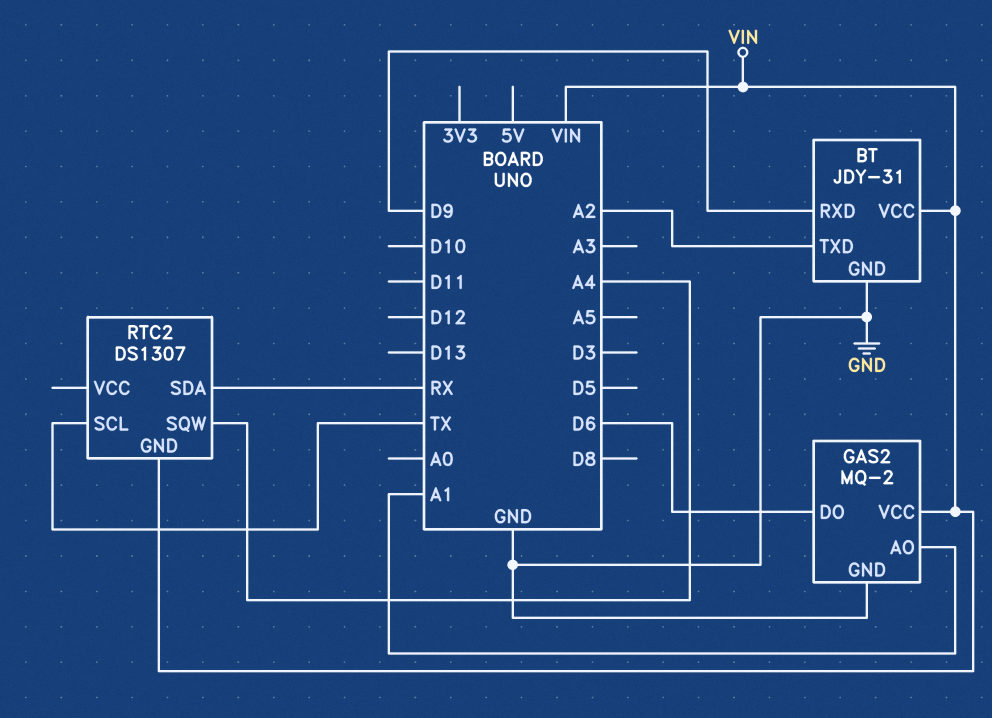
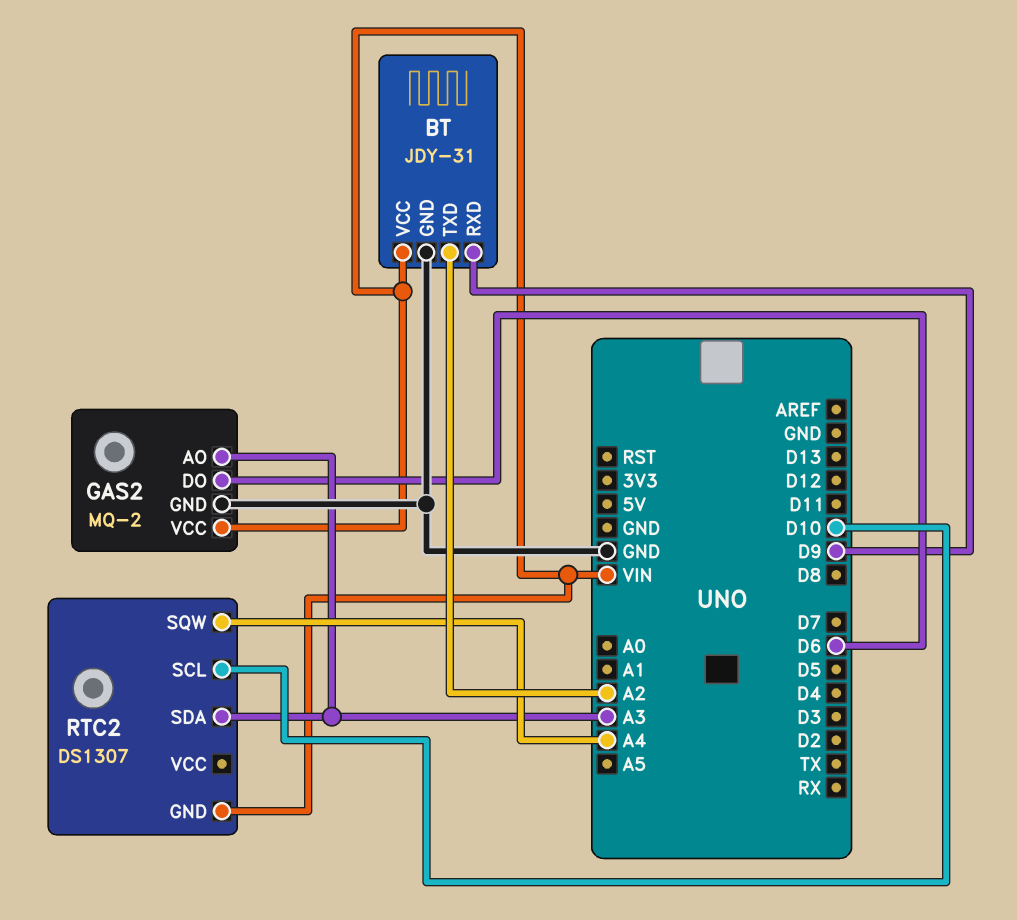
GAS2 pin AO: A1 -> A3
RTC2 pin SCL: TX -> D10
RTC2 pin SDA: RX -> A3

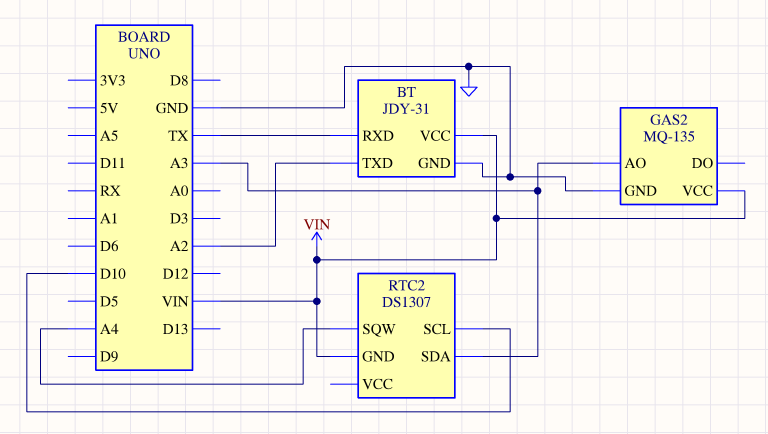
BT pin RXD: D9 -> TX
GAS2: MQ-2 -> MQ-135
GAS2 pin DO: D6 -> none

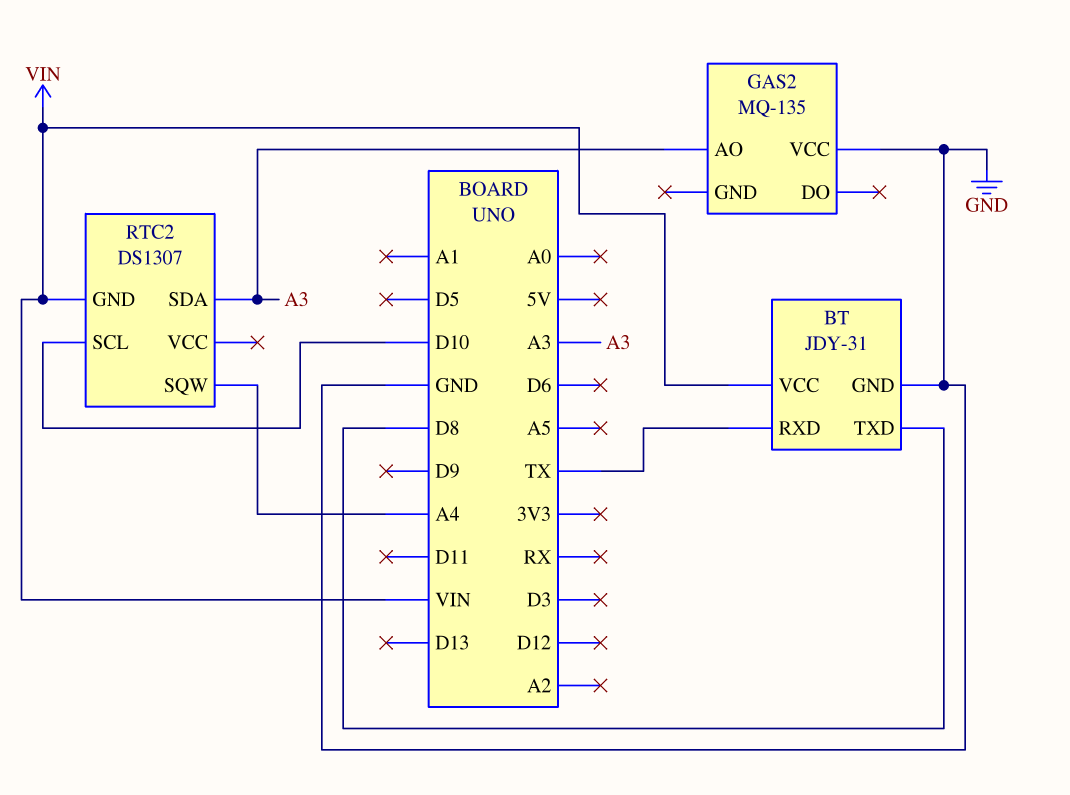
BT pin TXD: A2 -> D8
GAS2 pin GND: GND -> none
GAS2 pin VCC: VIN -> GND

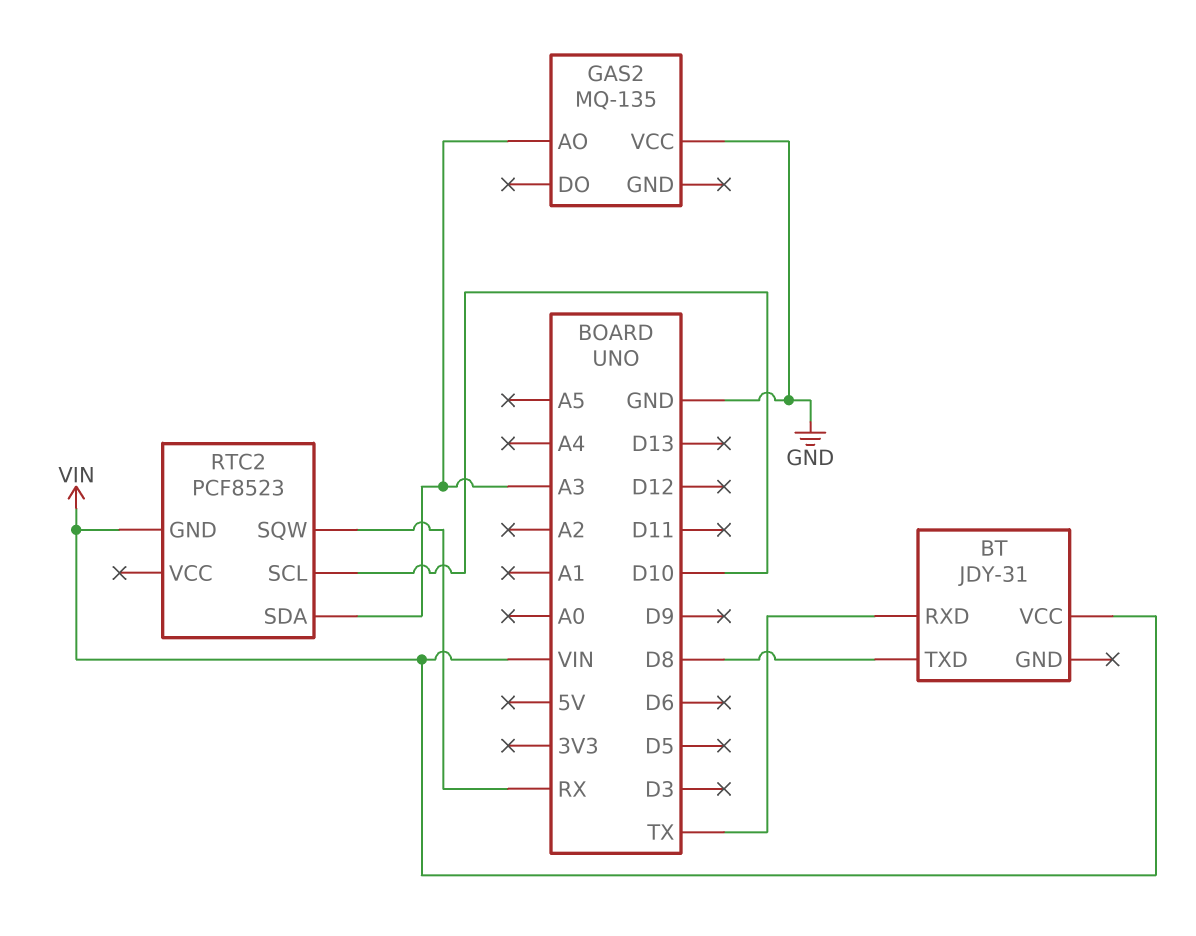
BT pin GND: GND -> none
RTC2: DS1307 -> PCF8523
RTC2 pin SQW: A4 -> RX

